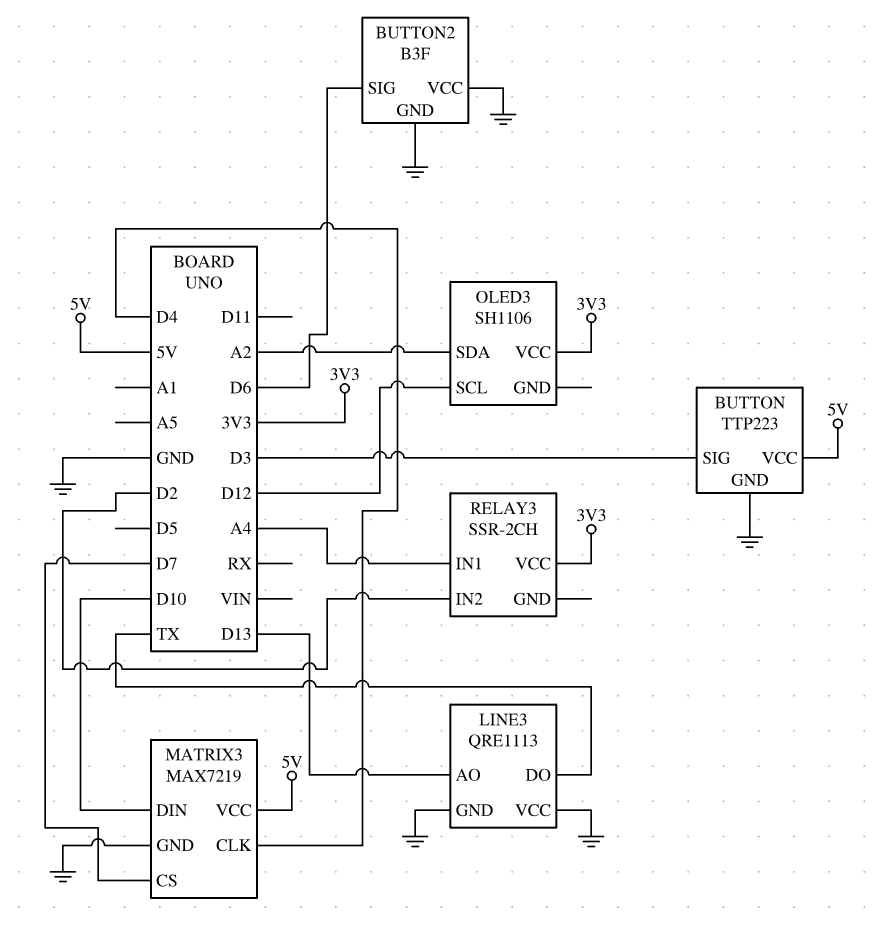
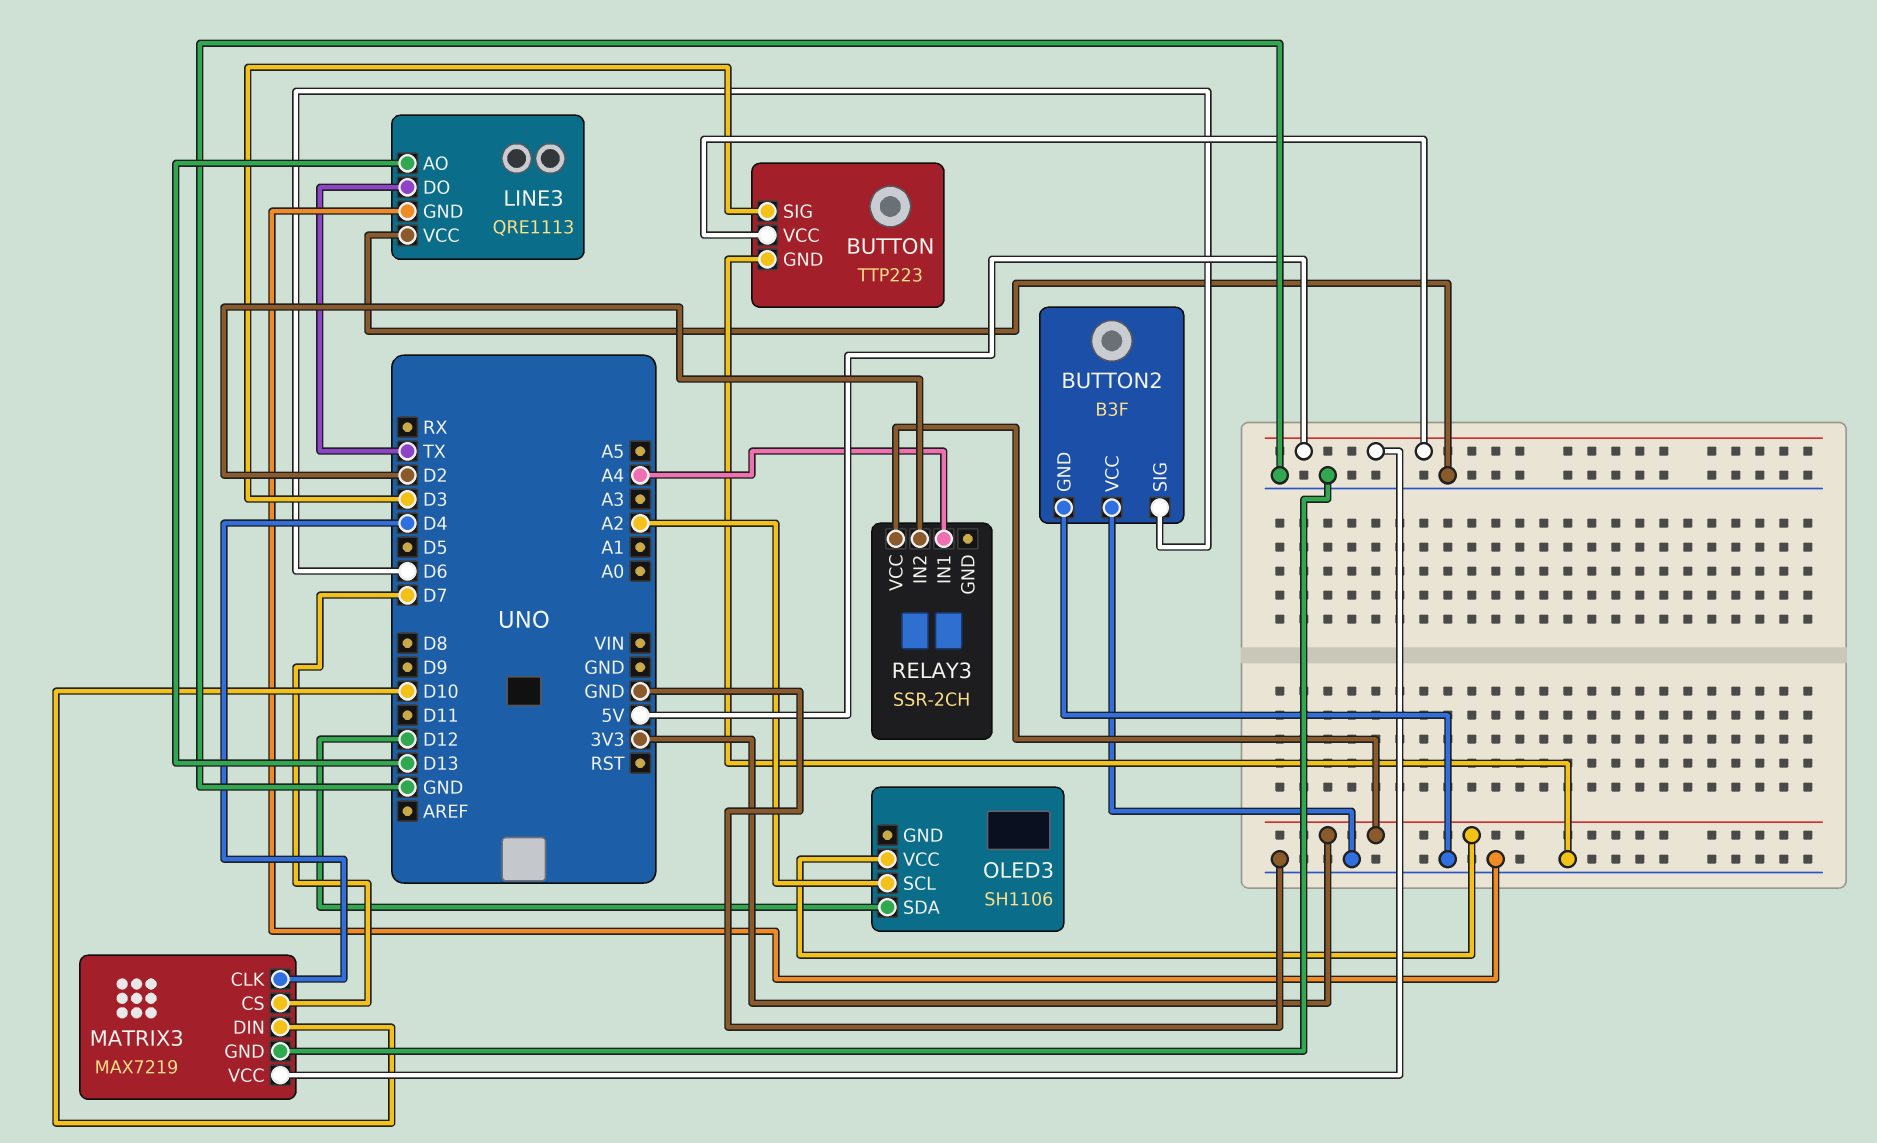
OLED3 pin SCL: D12 -> A2
OLED3 pin SDA: A2 -> D12

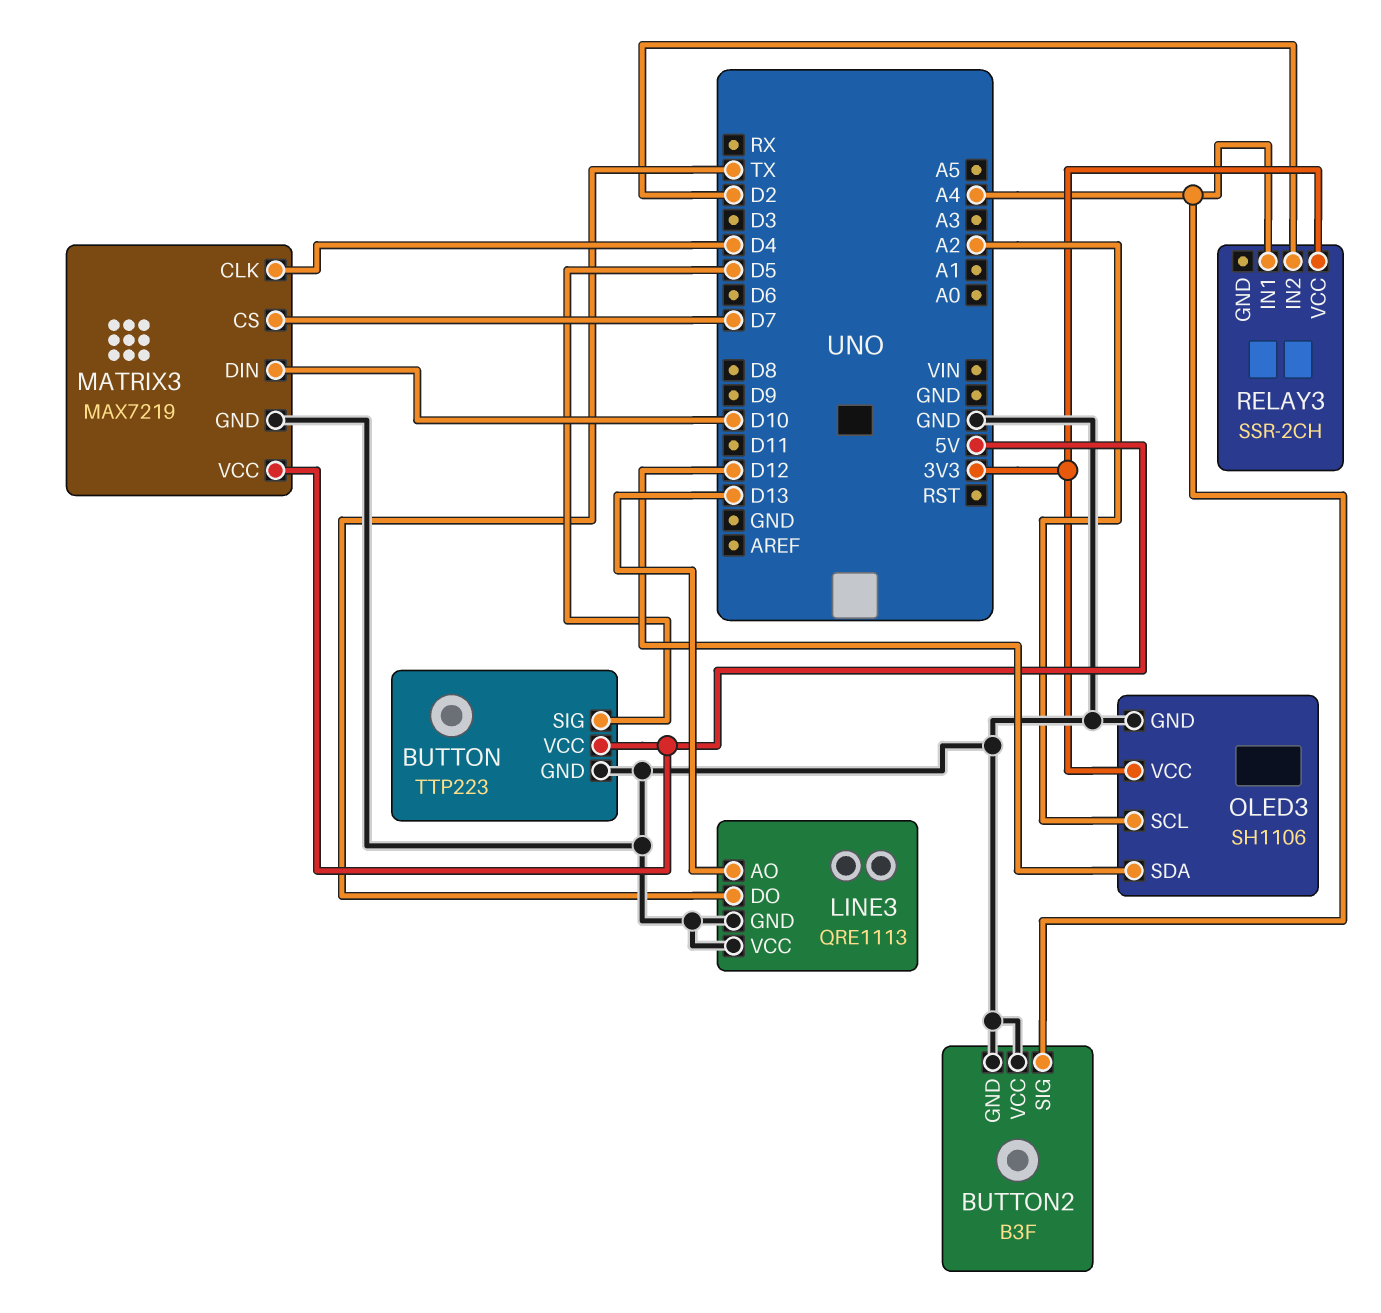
BUTTON pin SIG: D3 -> D5
BUTTON2 pin SIG: D6 -> A4
OLED3 pin GND: none -> GND

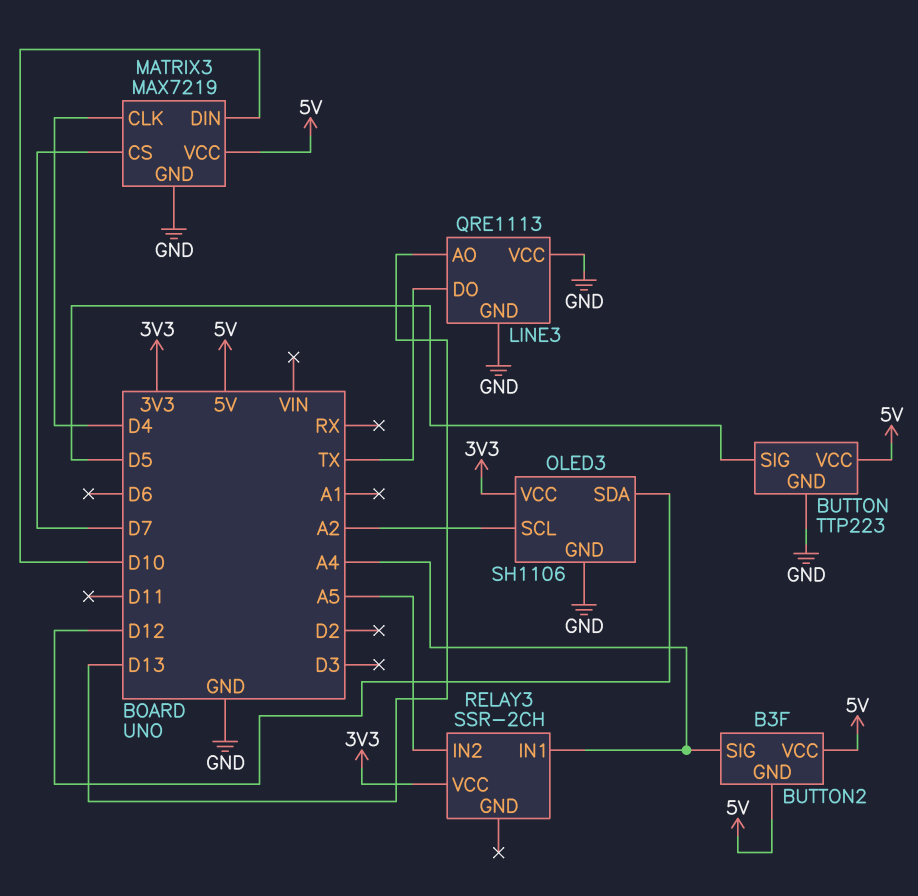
BUTTON2 pin GND: GND -> 5V
BUTTON2 pin VCC: GND -> 5V
RELAY3 pin IN2: D2 -> A5

